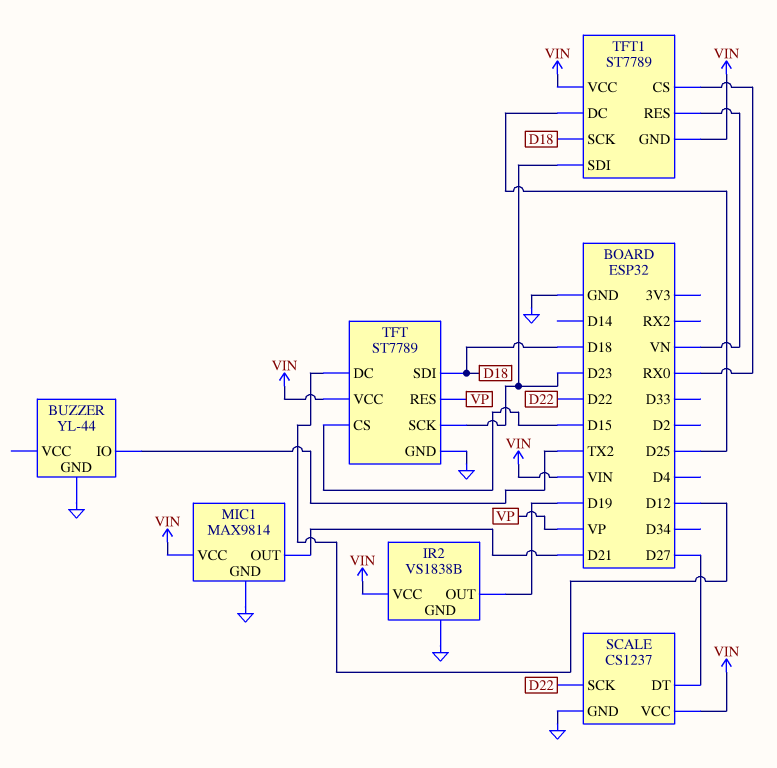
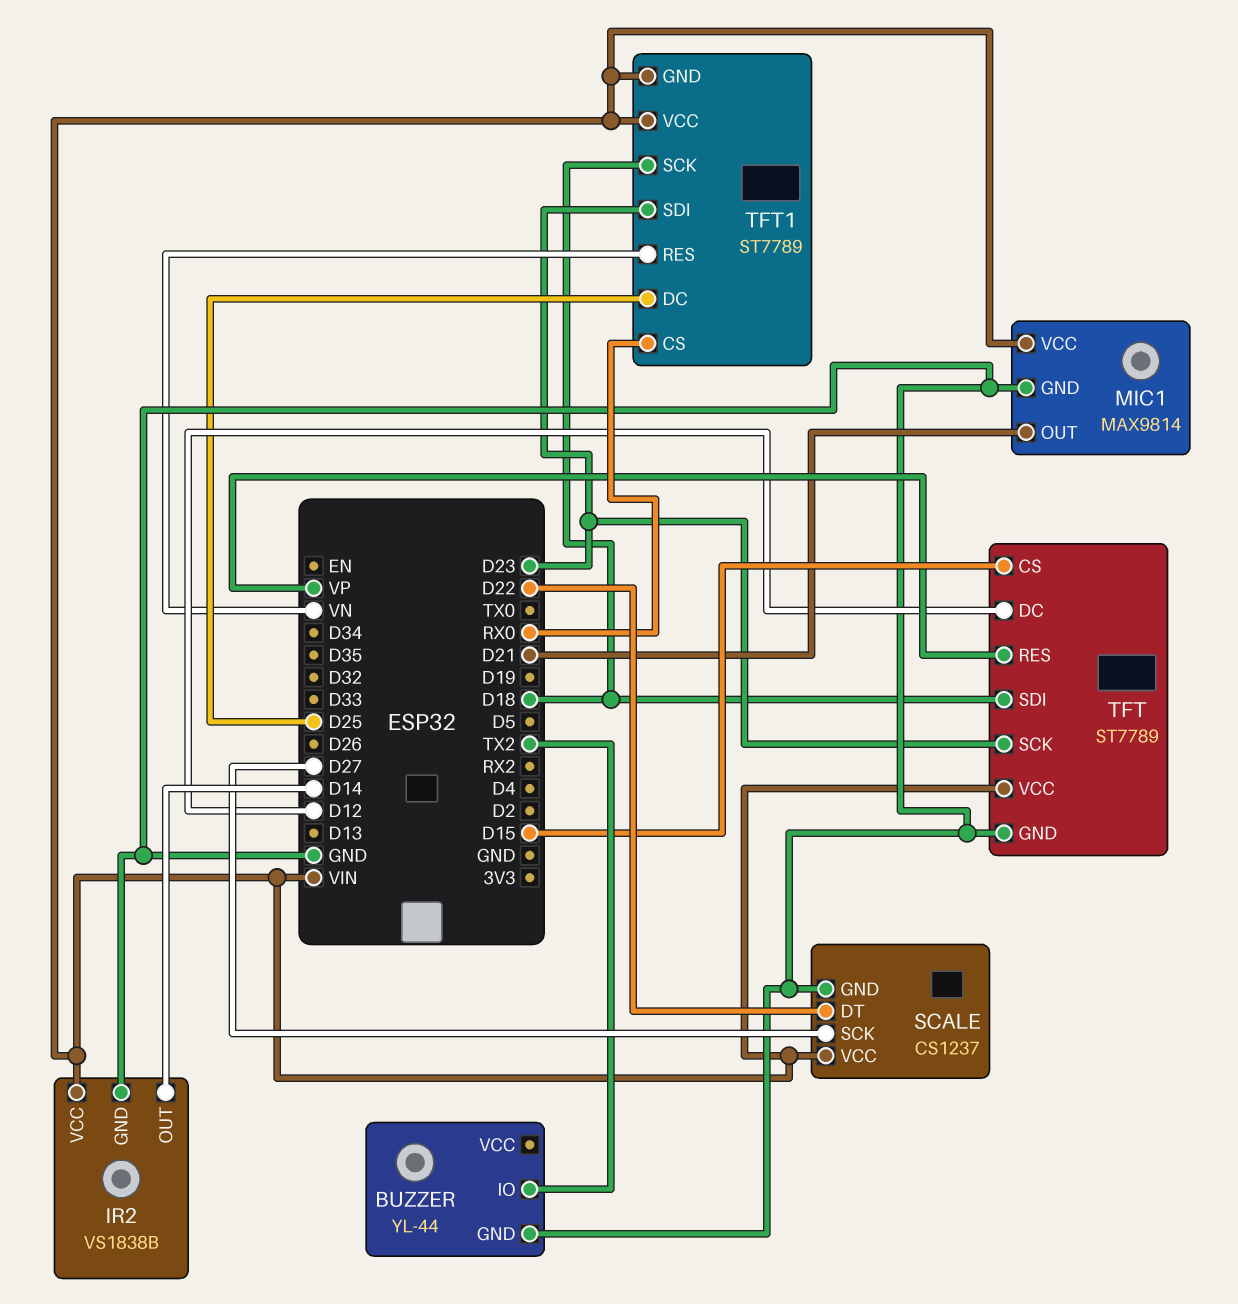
IR2 pin OUT: D19 -> D14
SCALE pin DT: D27 -> D22
SCALE pin SCK: D22 -> D27

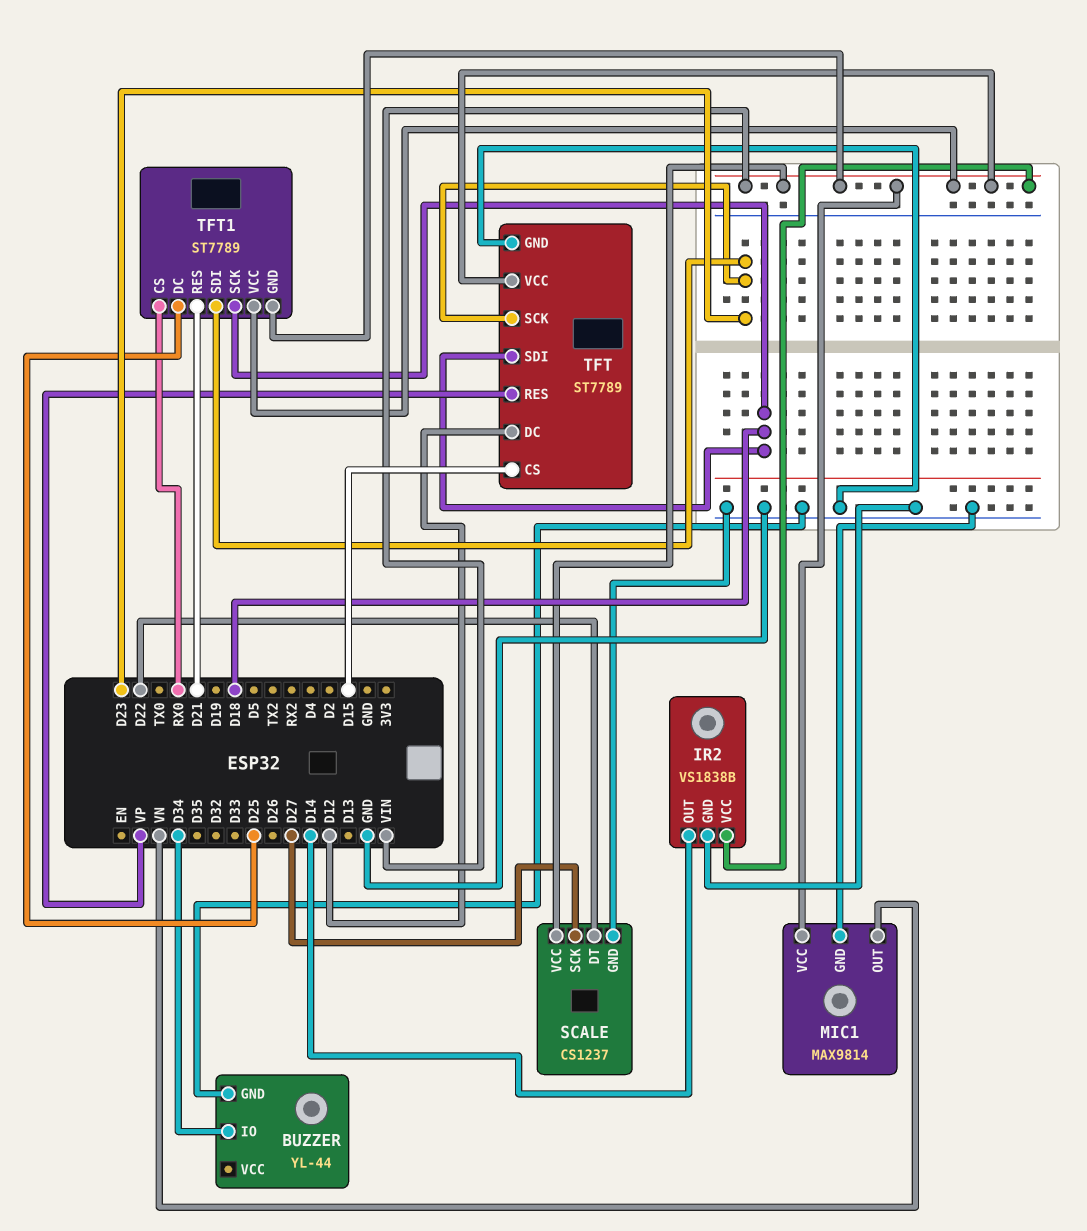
BUZZER pin IO: TX2 -> D34
MIC1 pin OUT: D21 -> VN
TFT1 pin RES: VN -> D21

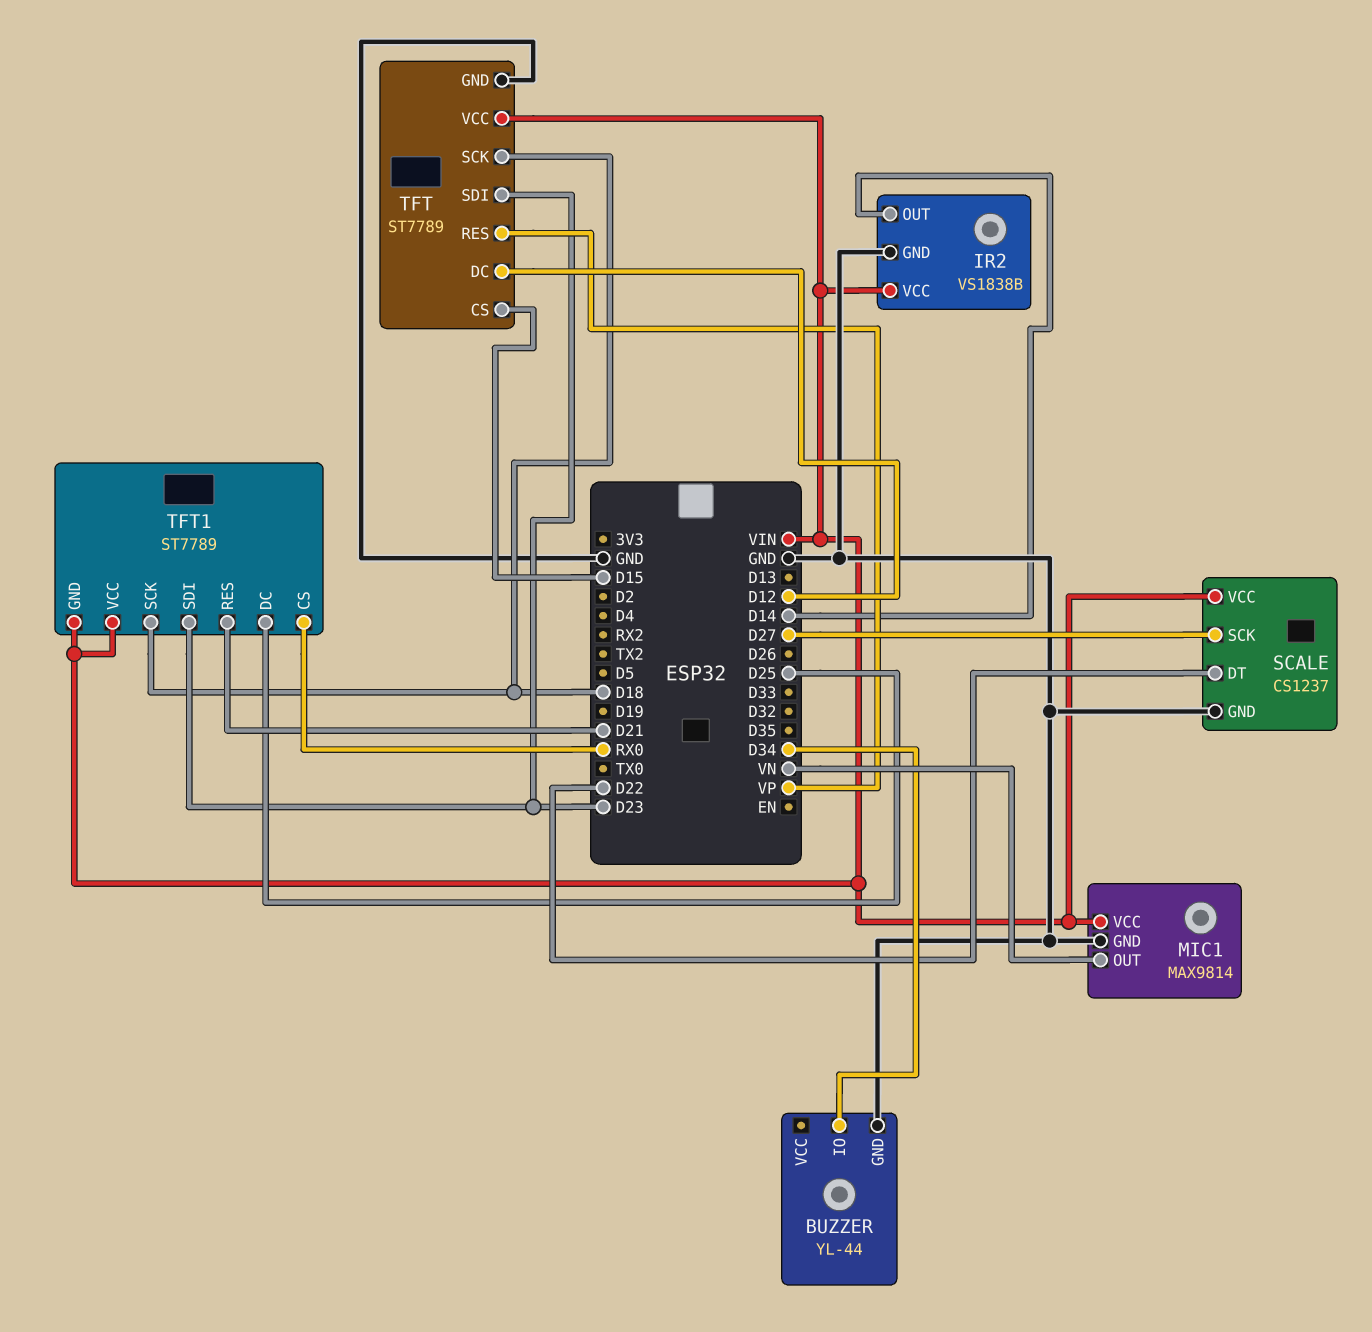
TFT pin SCK: D23 -> D18
TFT pin SDI: D18 -> D23

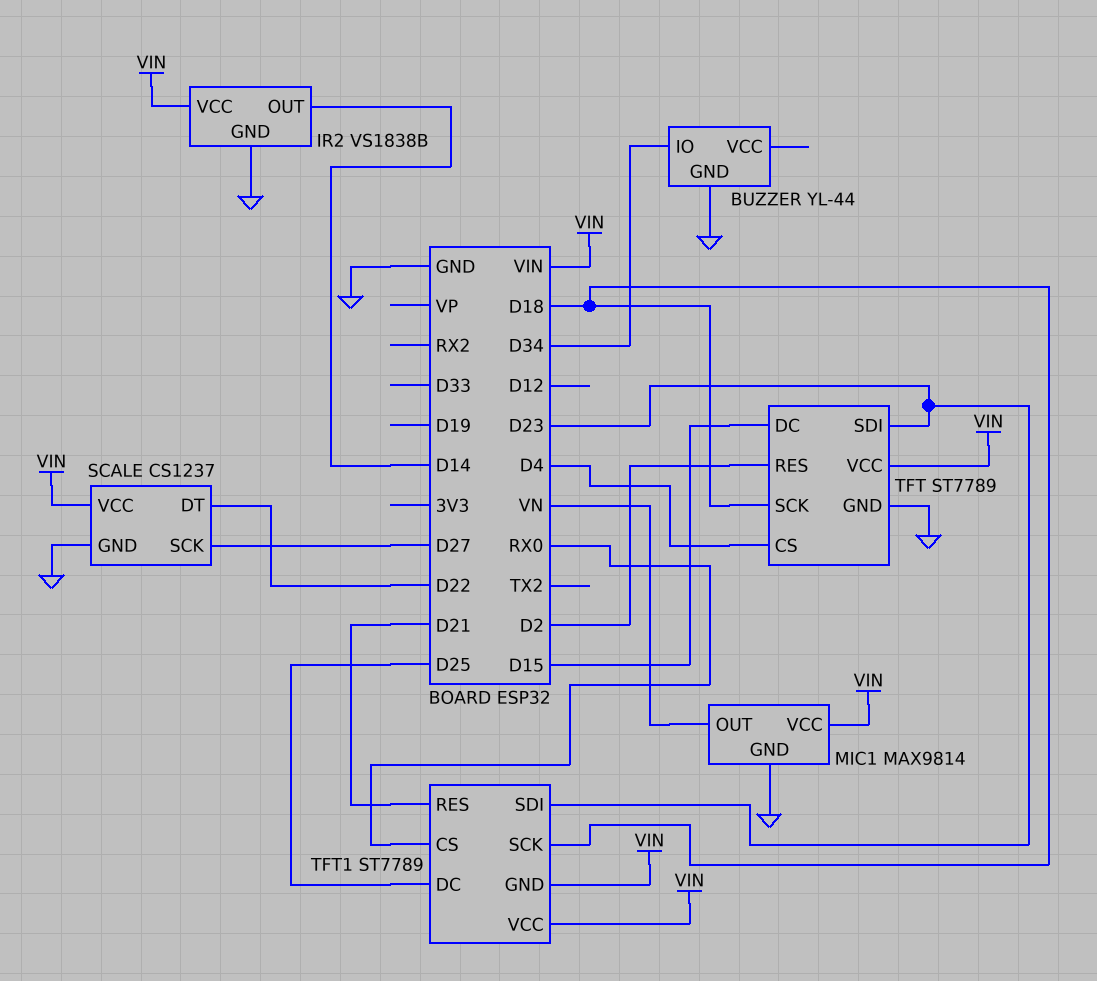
TFT pin CS: D15 -> D4
TFT pin DC: D12 -> D15
TFT pin RES: VP -> D2

